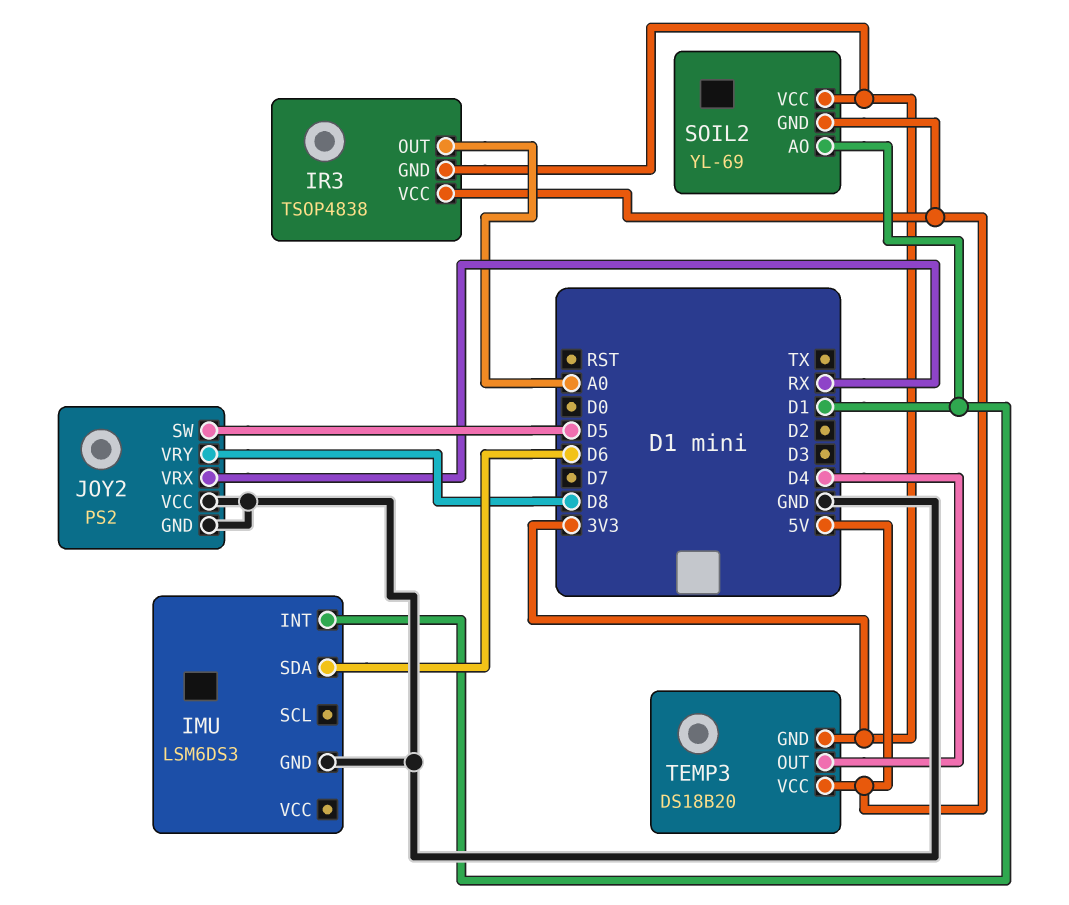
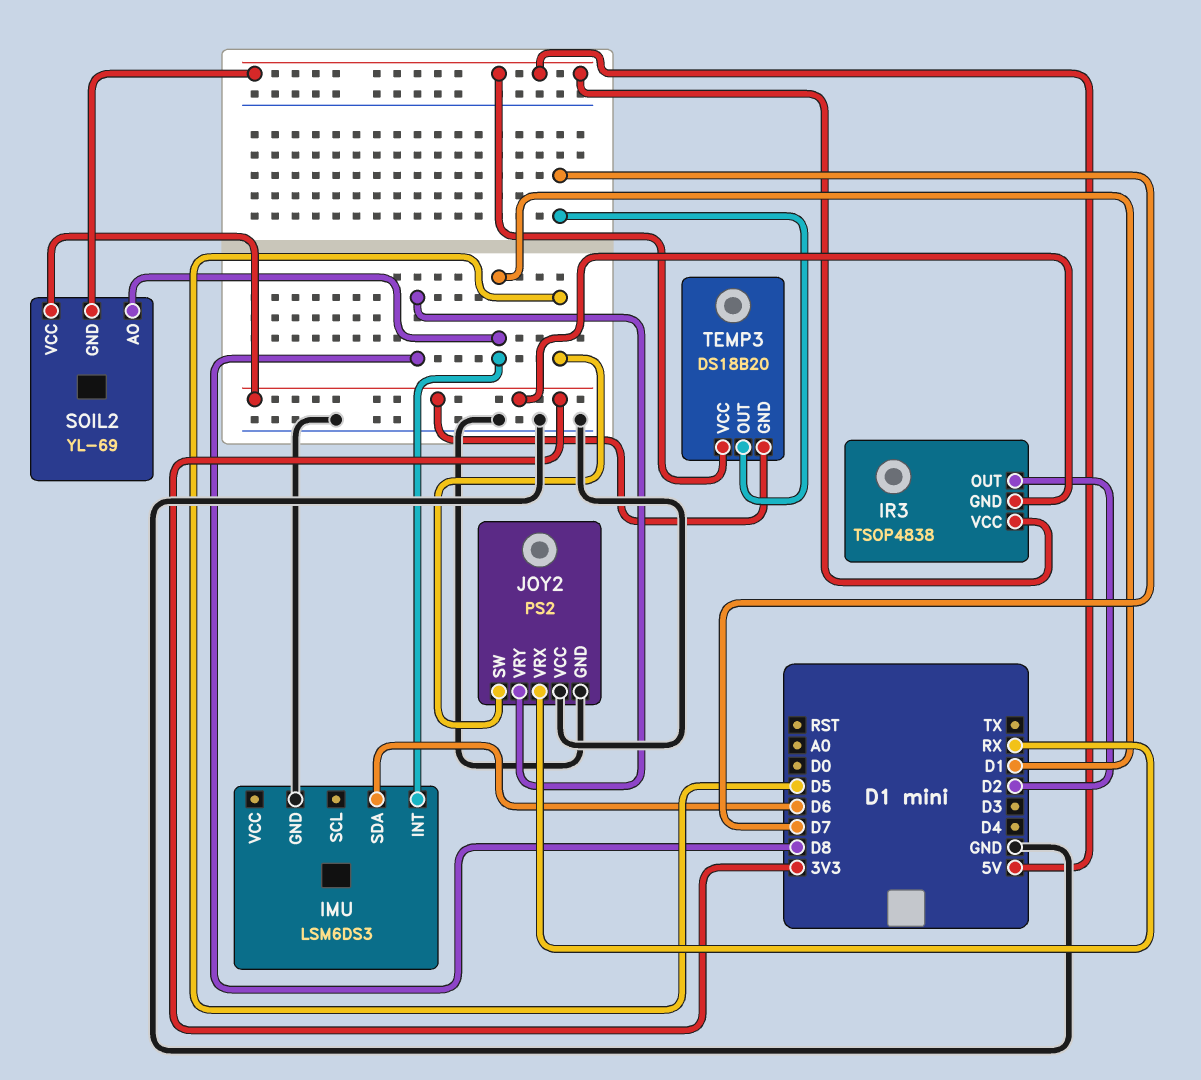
IR3 pin OUT: A0 -> D2
TEMP3 pin OUT: D4 -> D7

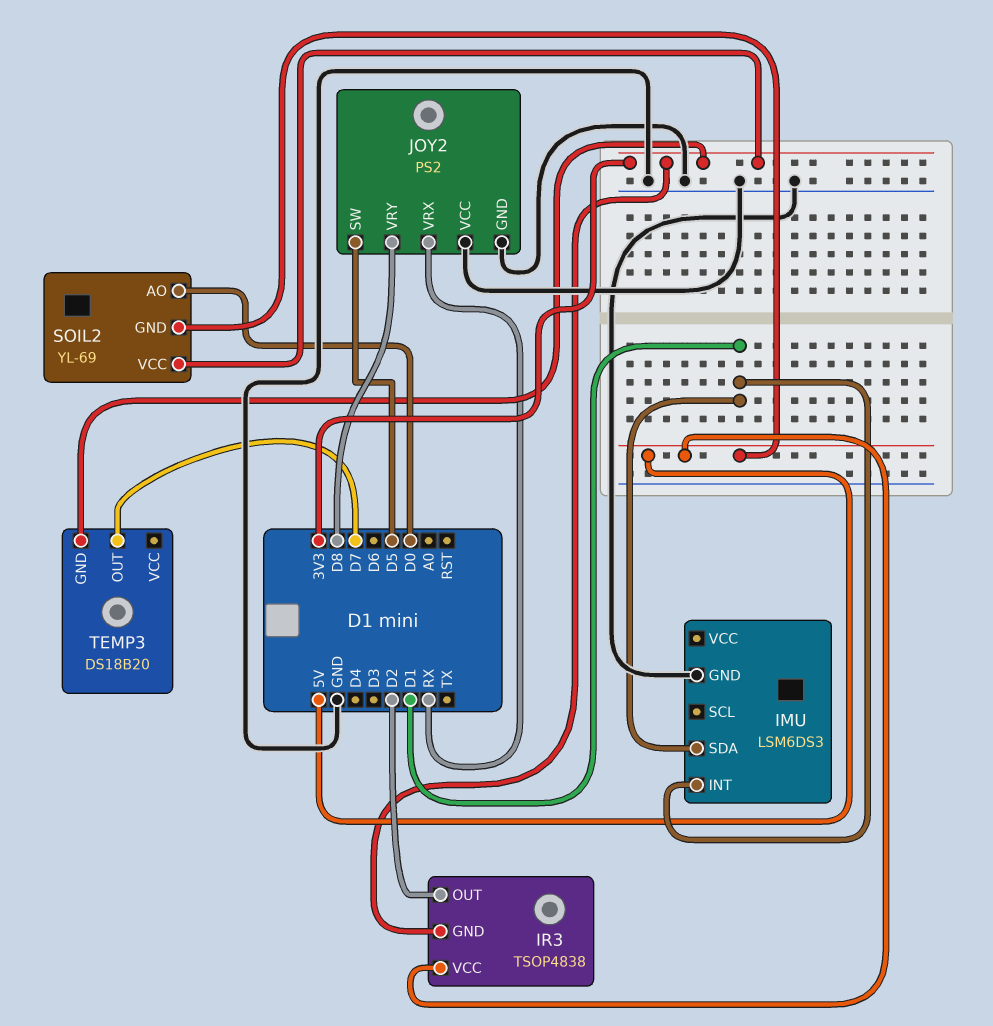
IMU pin SDA: D6 -> D1
SOIL2 pin AO: D1 -> D0
TEMP3 pin VCC: 5V -> none

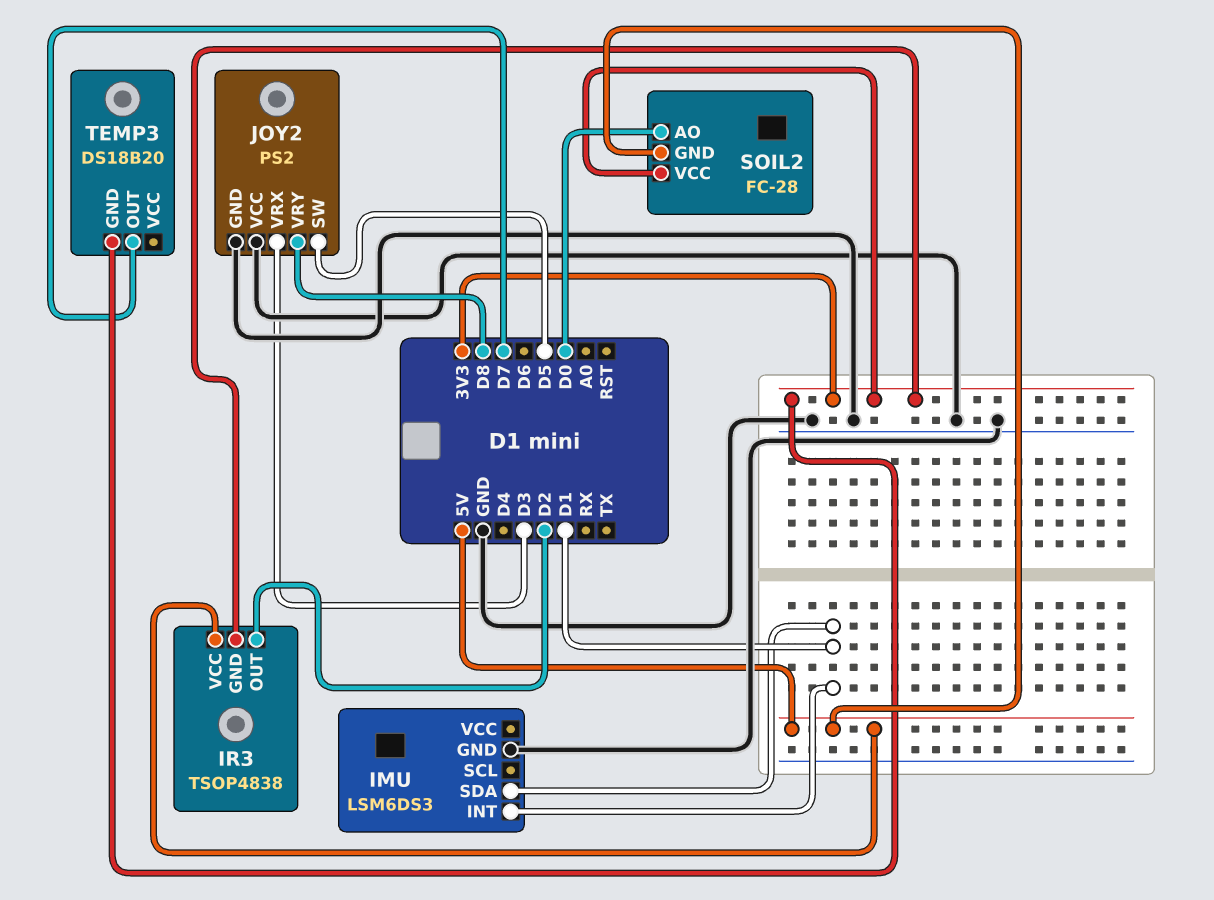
JOY2 pin VRX: RX -> D3
SOIL2: YL-69 -> FC-28

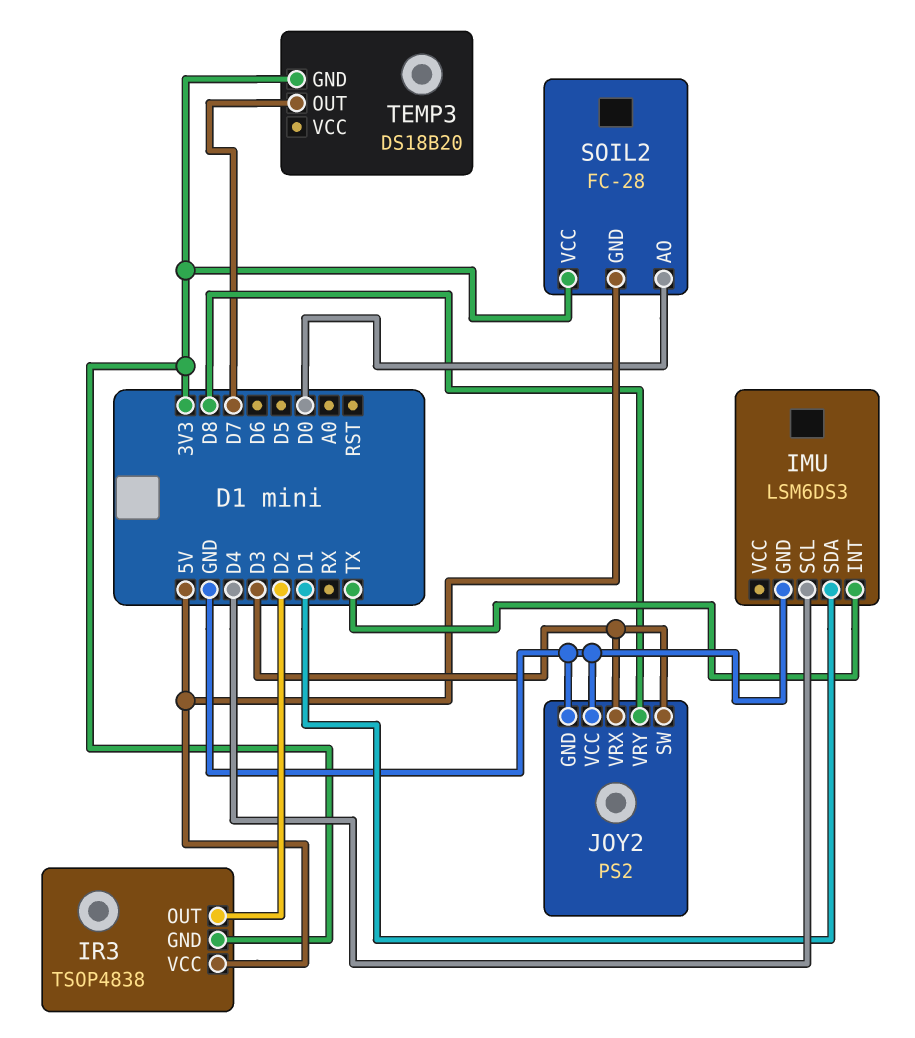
IMU pin INT: D1 -> TX
IMU pin SCL: none -> D4
JOY2 pin SW: D5 -> D3

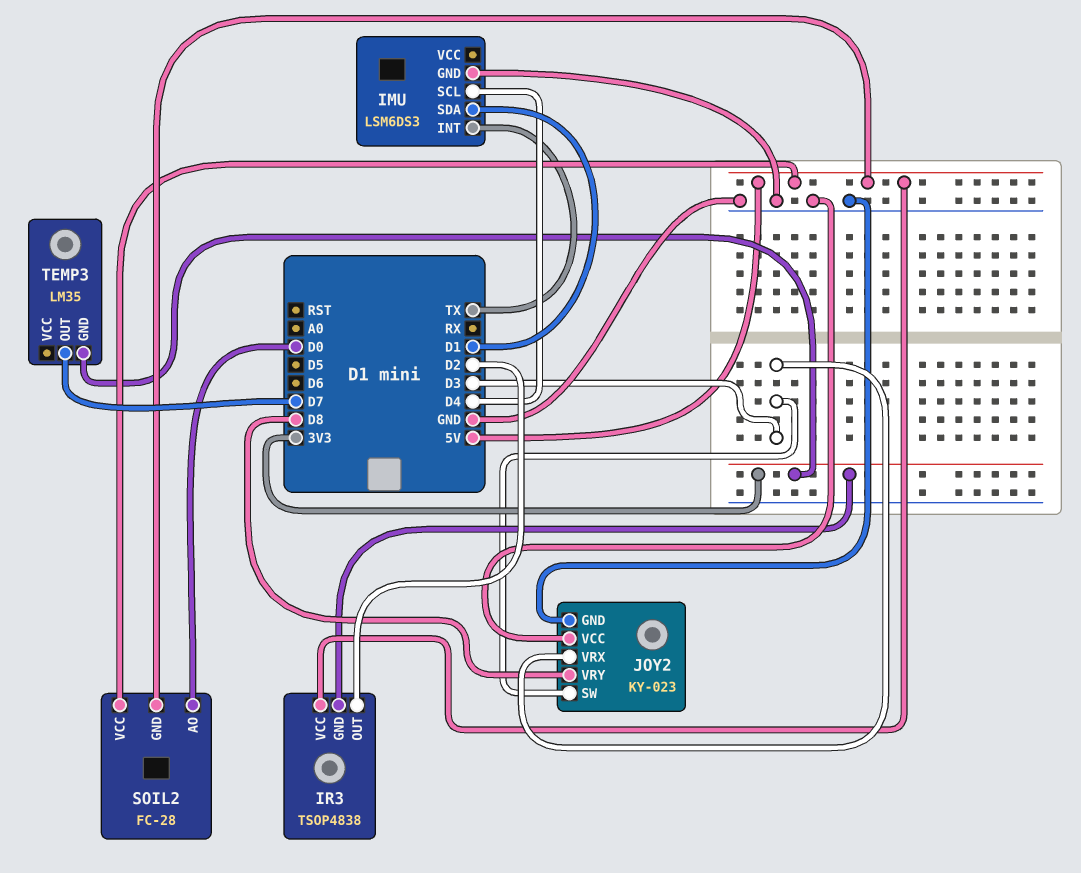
JOY2: PS2 -> KY-023
SOIL2 pin VCC: 3V3 -> 5V
TEMP3: DS18B20 -> LM35

